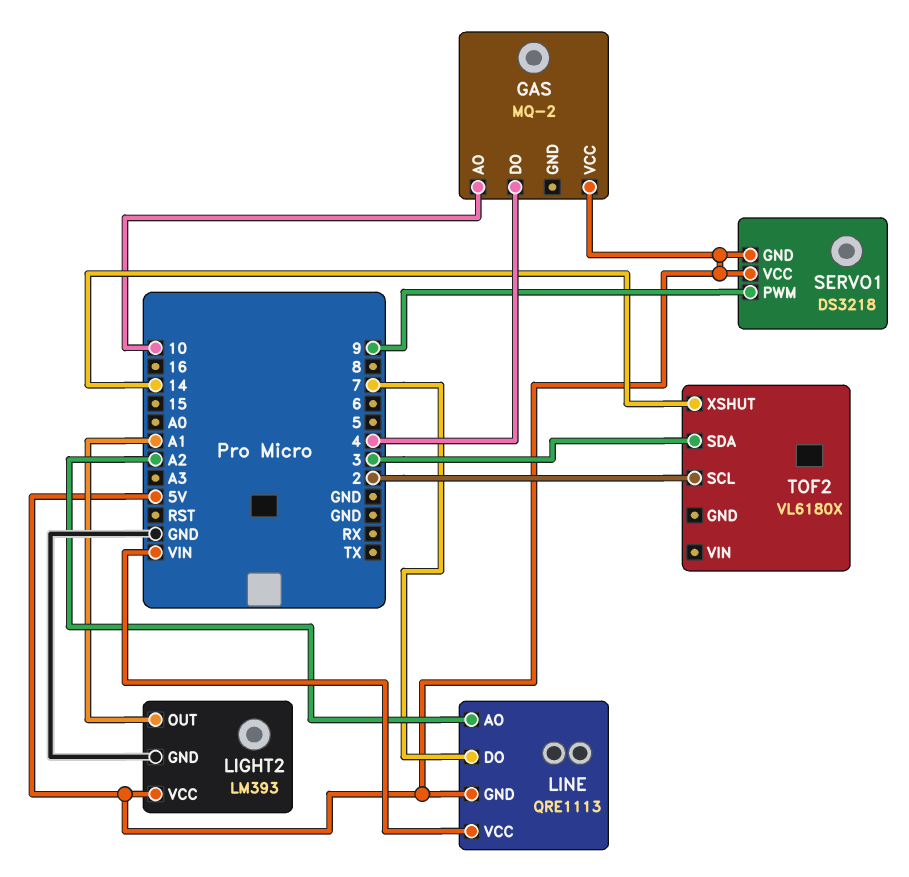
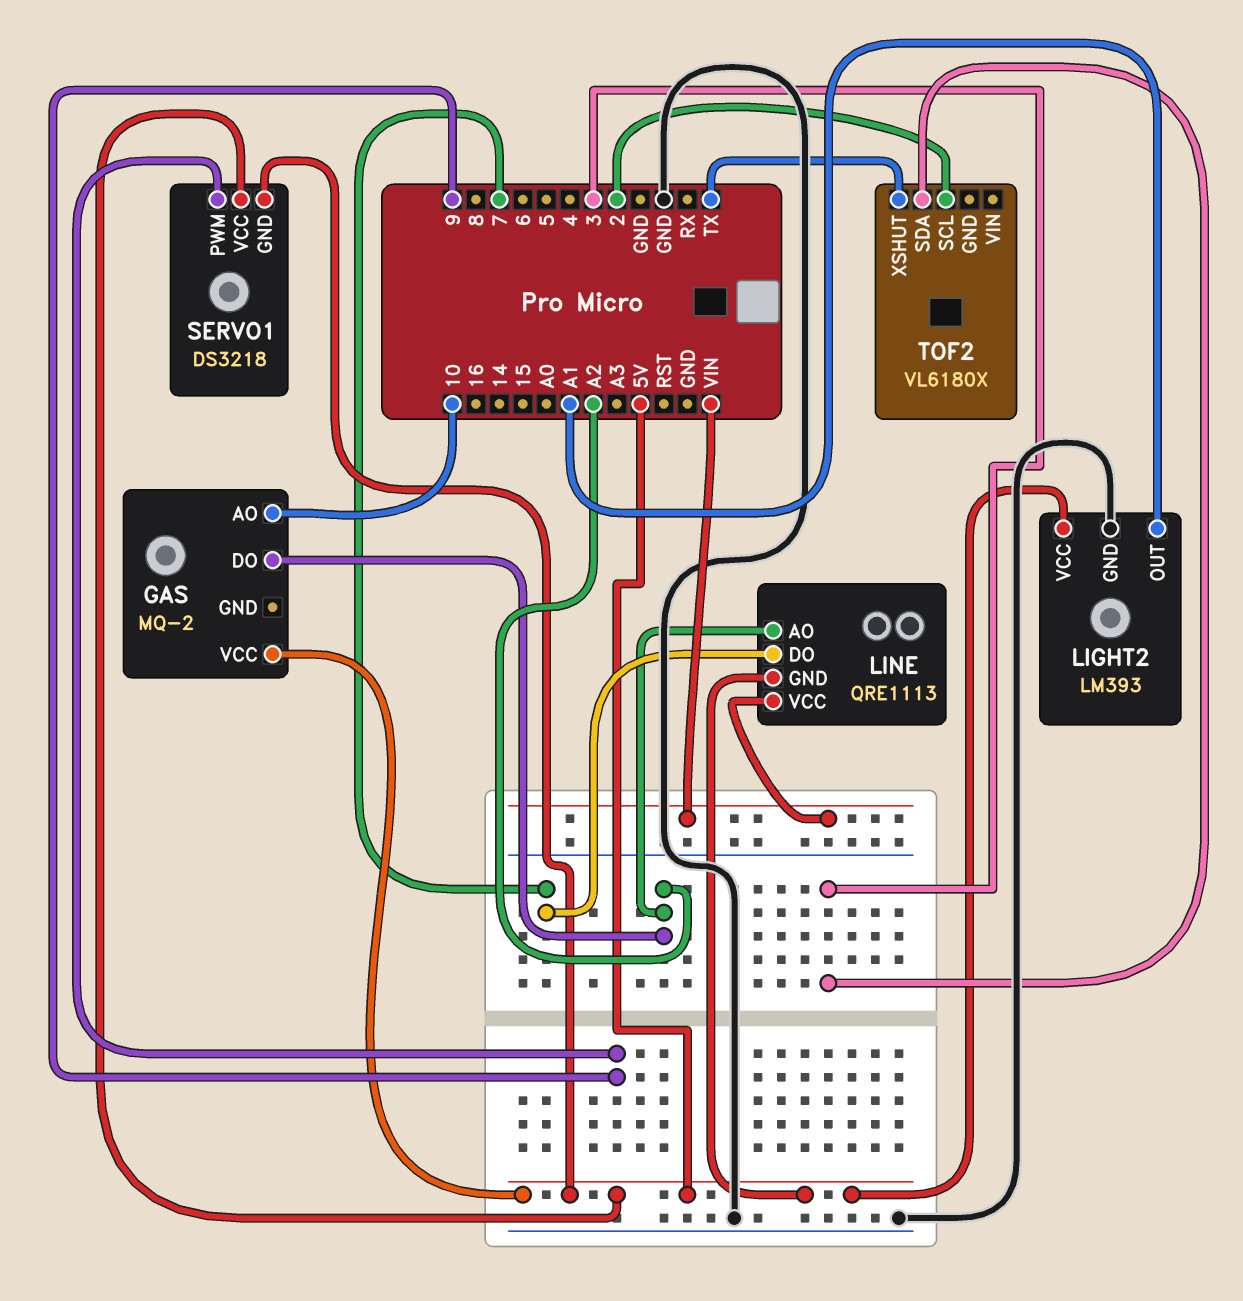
GAS pin DO: 4 -> A2
TOF2 pin XSHUT: 14 -> TX

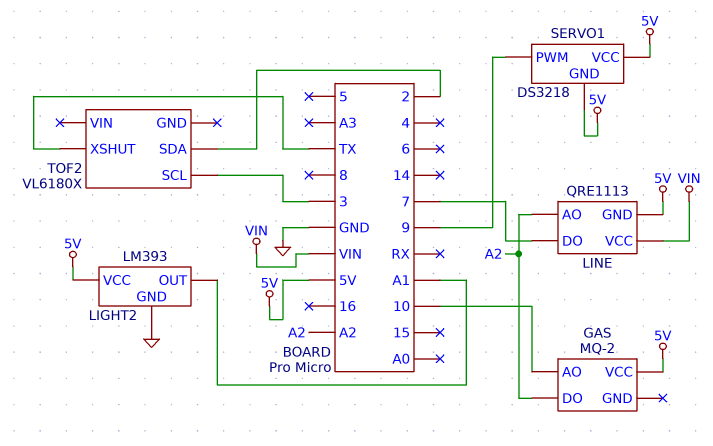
TOF2 pin SCL: 2 -> 3
TOF2 pin SDA: 3 -> 2

